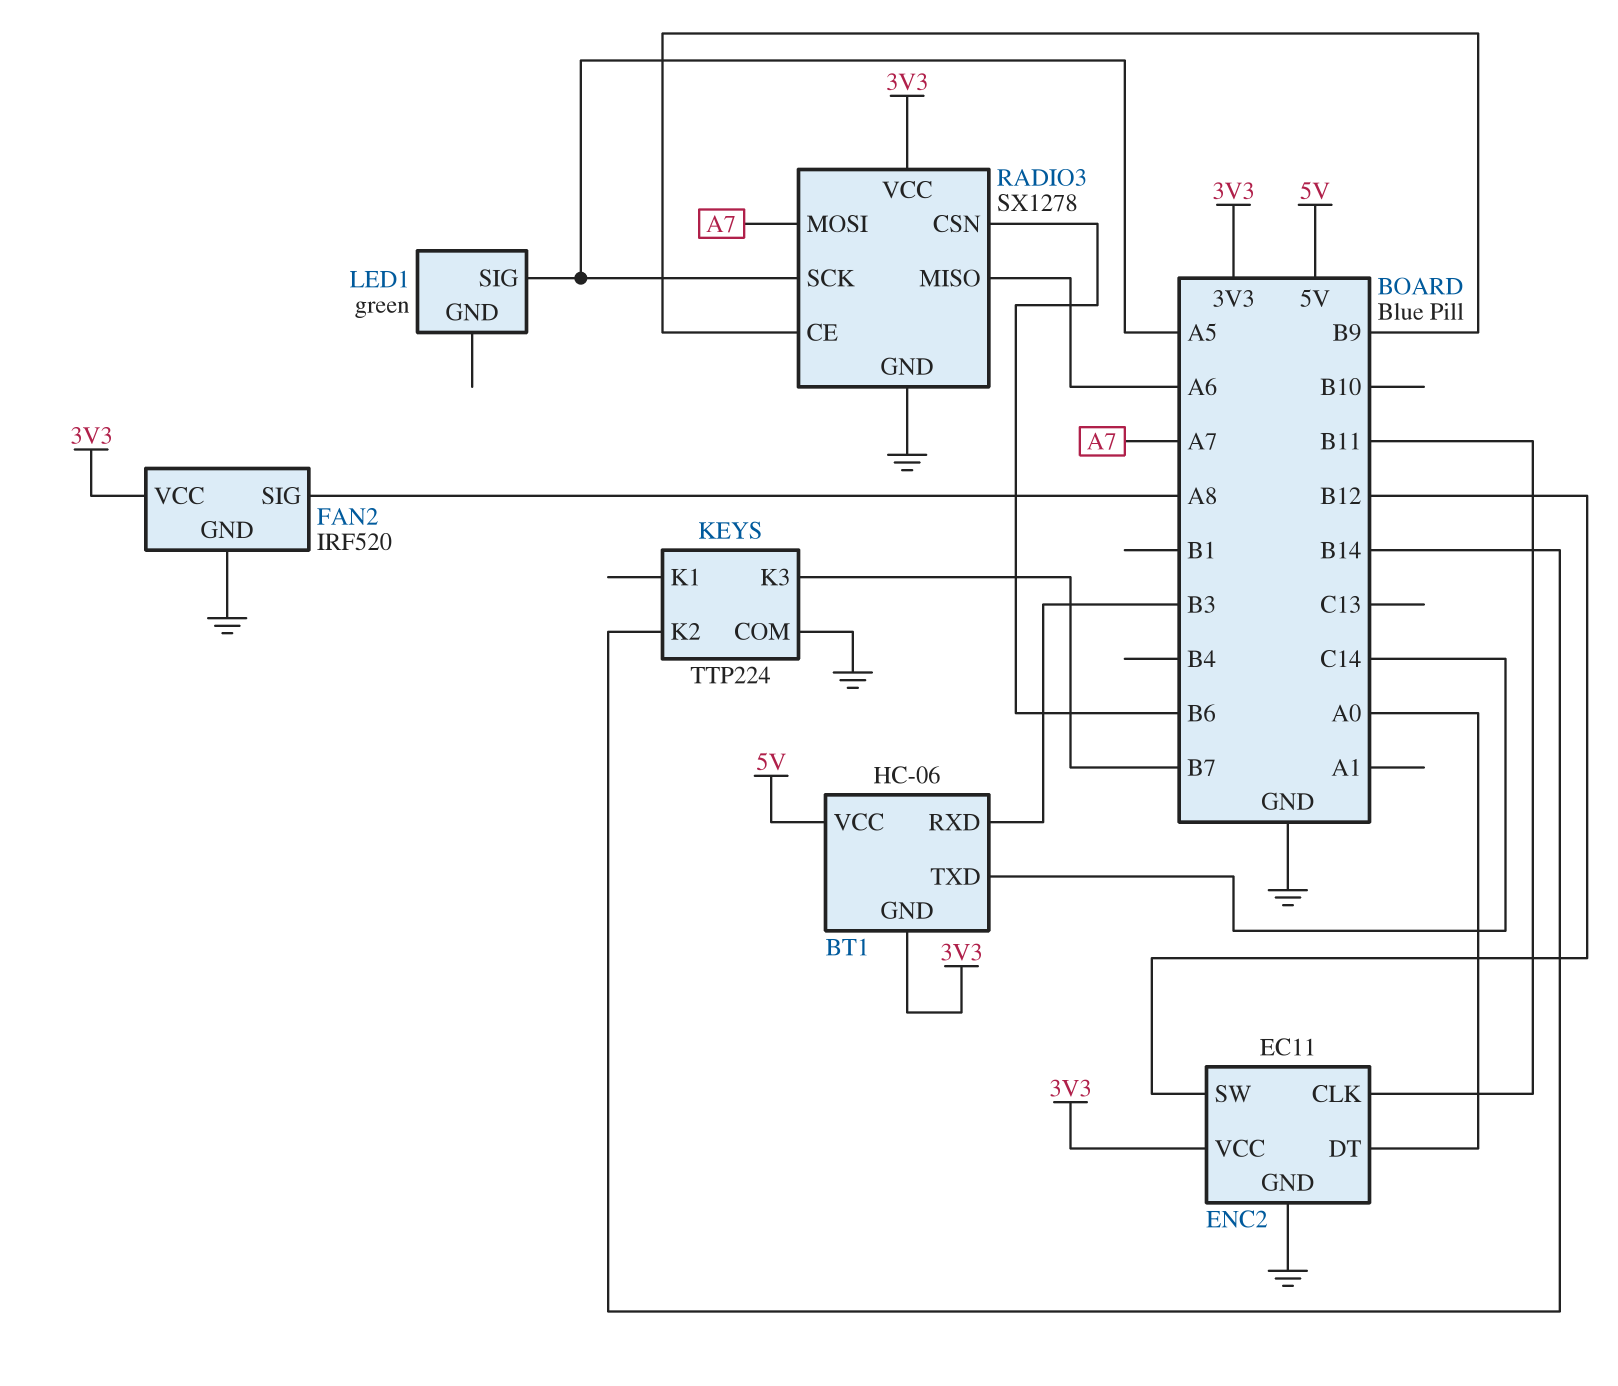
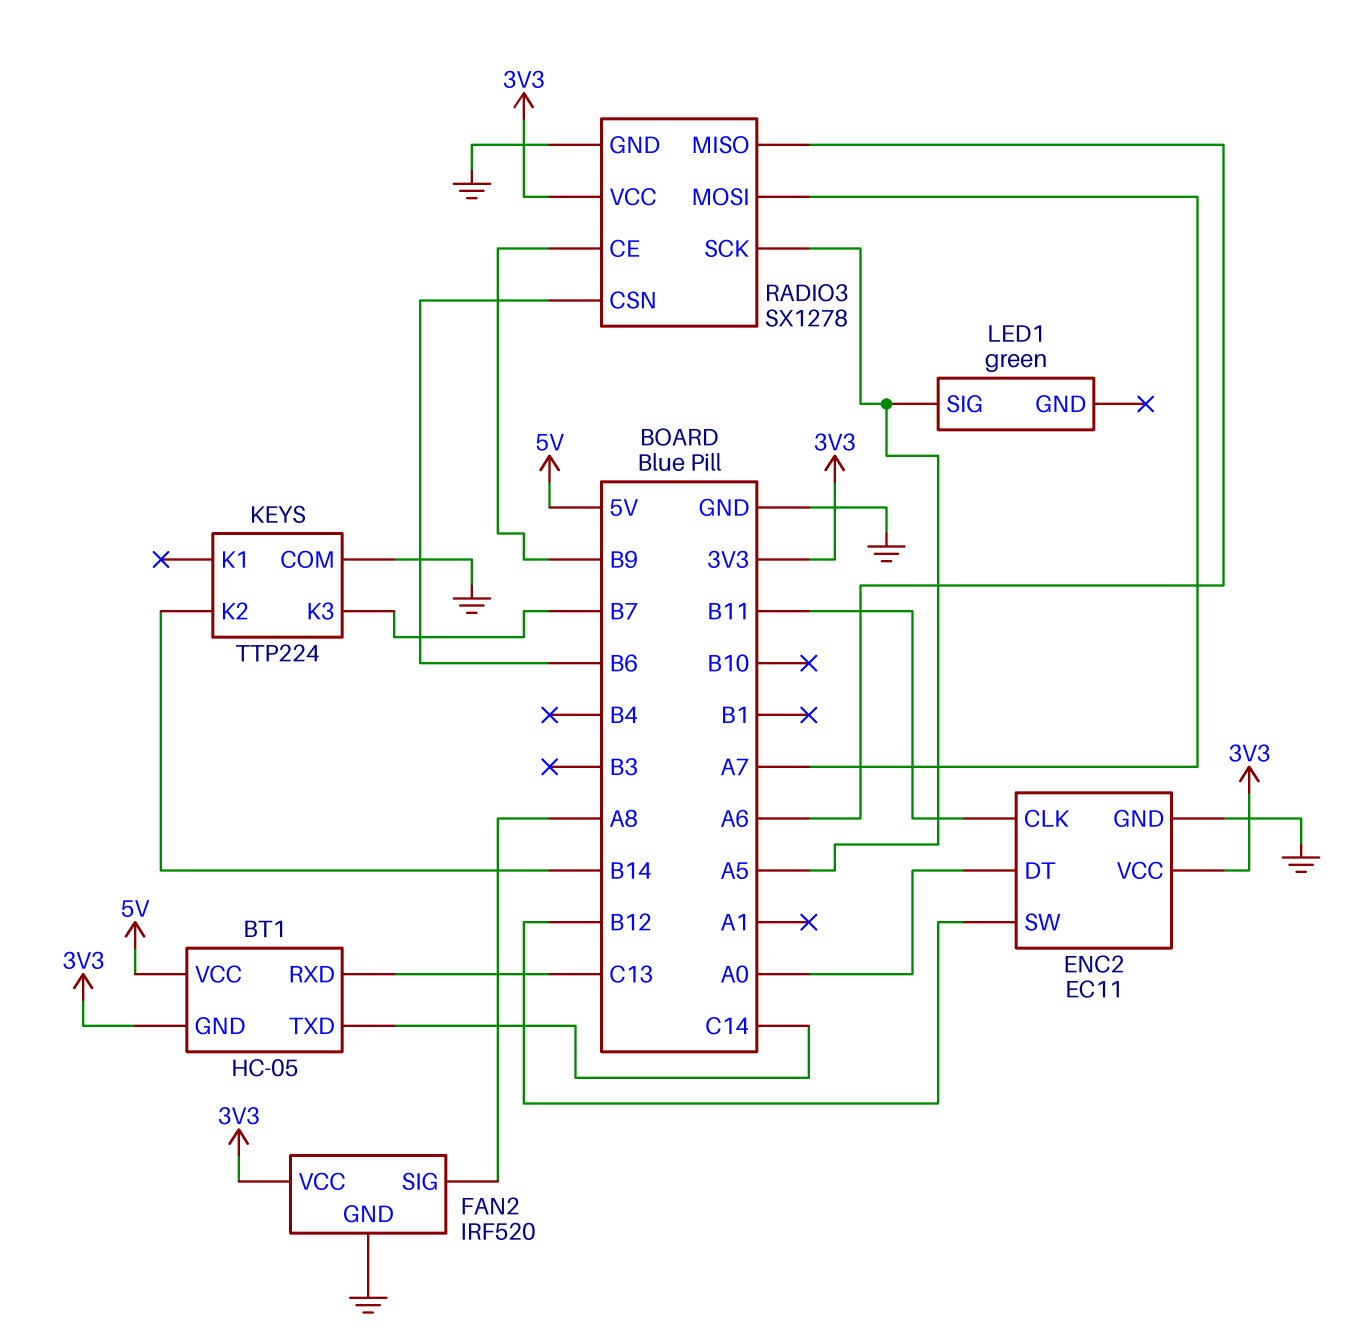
BT1: HC-06 -> HC-05
BT1 pin RXD: B3 -> C13

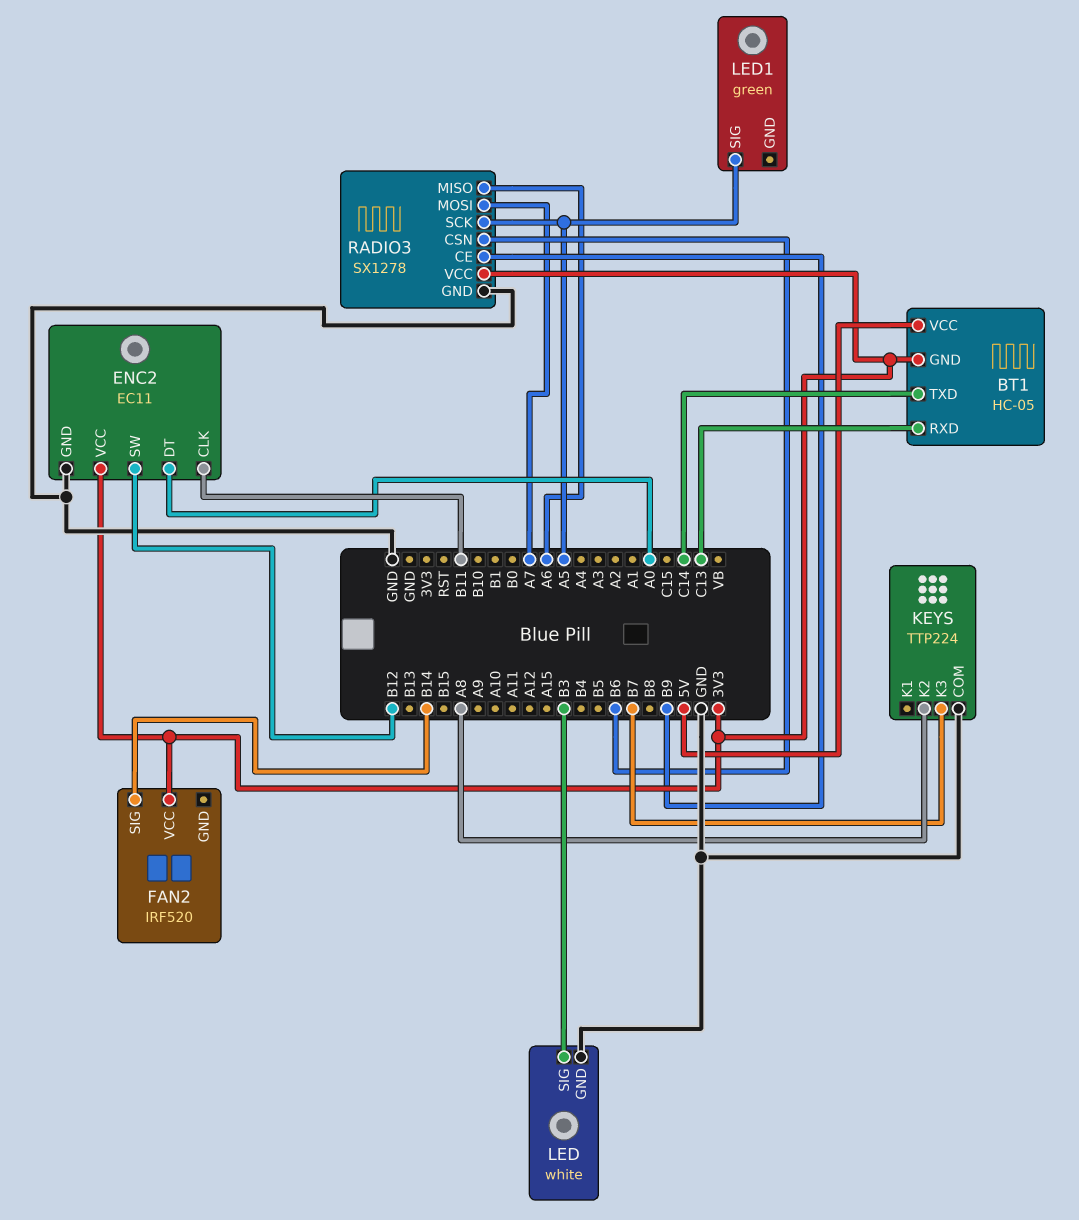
FAN2 pin GND: GND -> none
FAN2 pin SIG: A8 -> B14
KEYS pin K2: B14 -> A8
LED: none -> white
LED pin GND: none -> GND
LED pin SIG: none -> B3

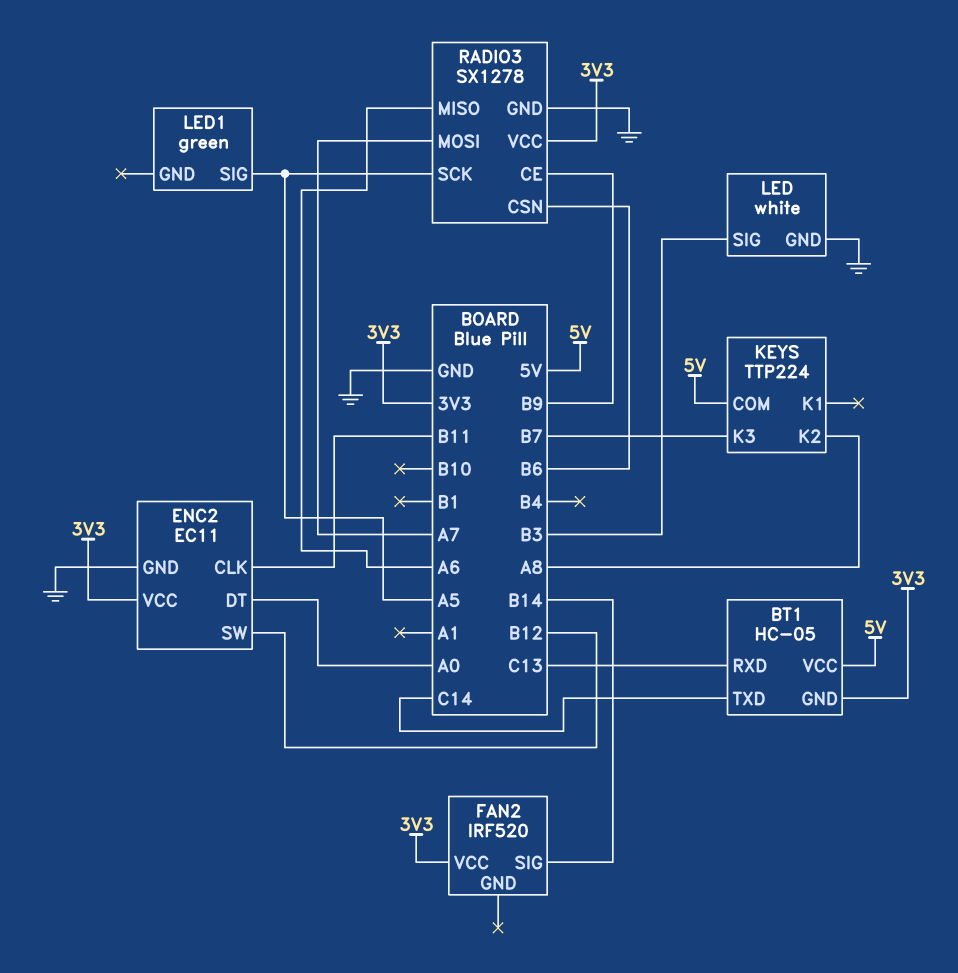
KEYS pin COM: GND -> 5V

